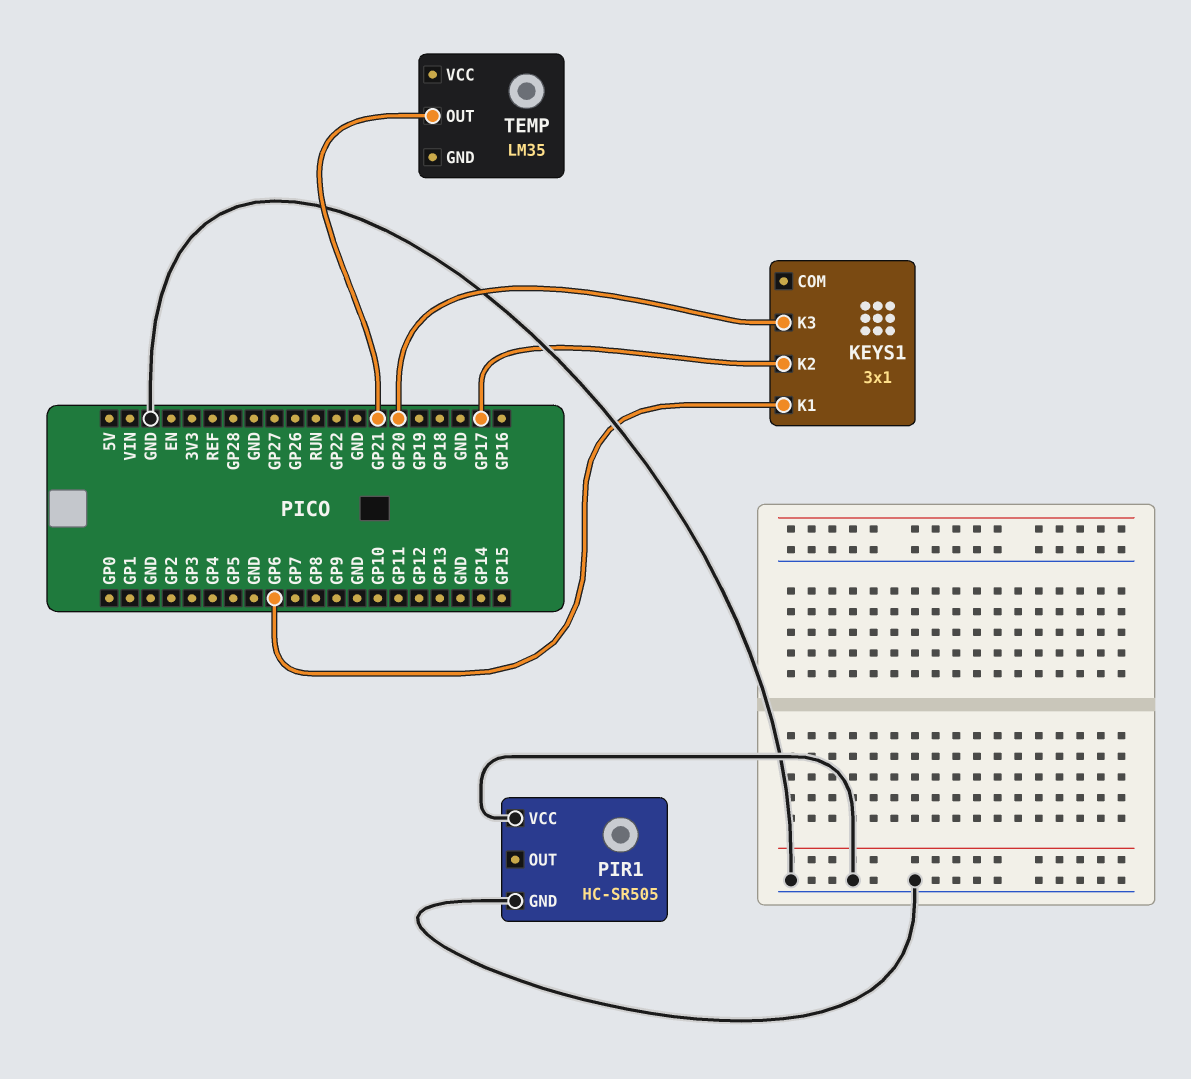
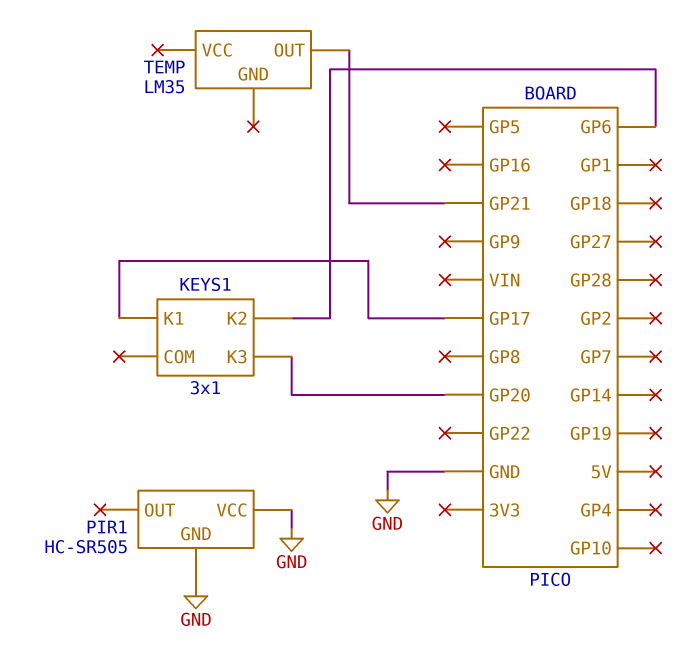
KEYS1 pin K1: GP6 -> GP17
KEYS1 pin K2: GP17 -> GP6

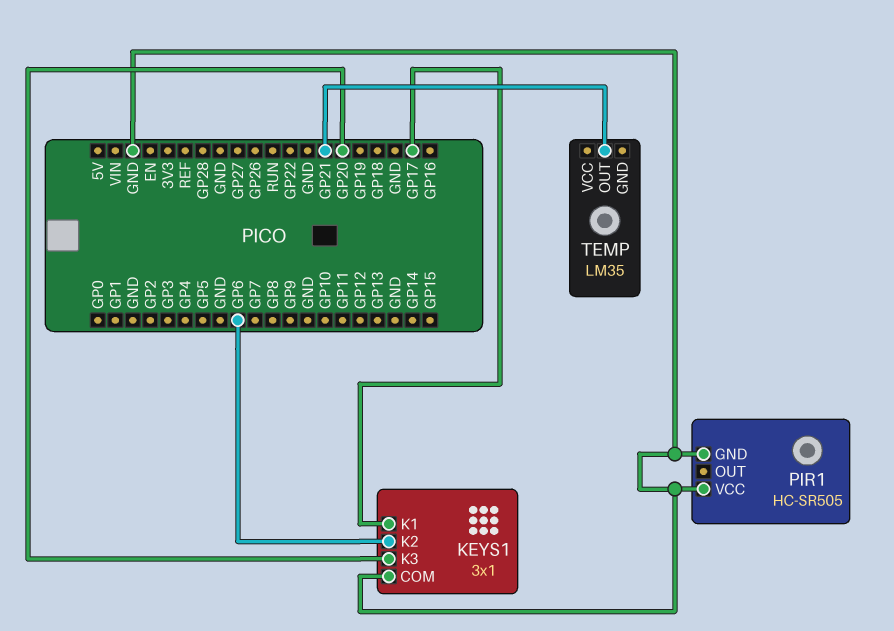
KEYS1 pin COM: none -> GND

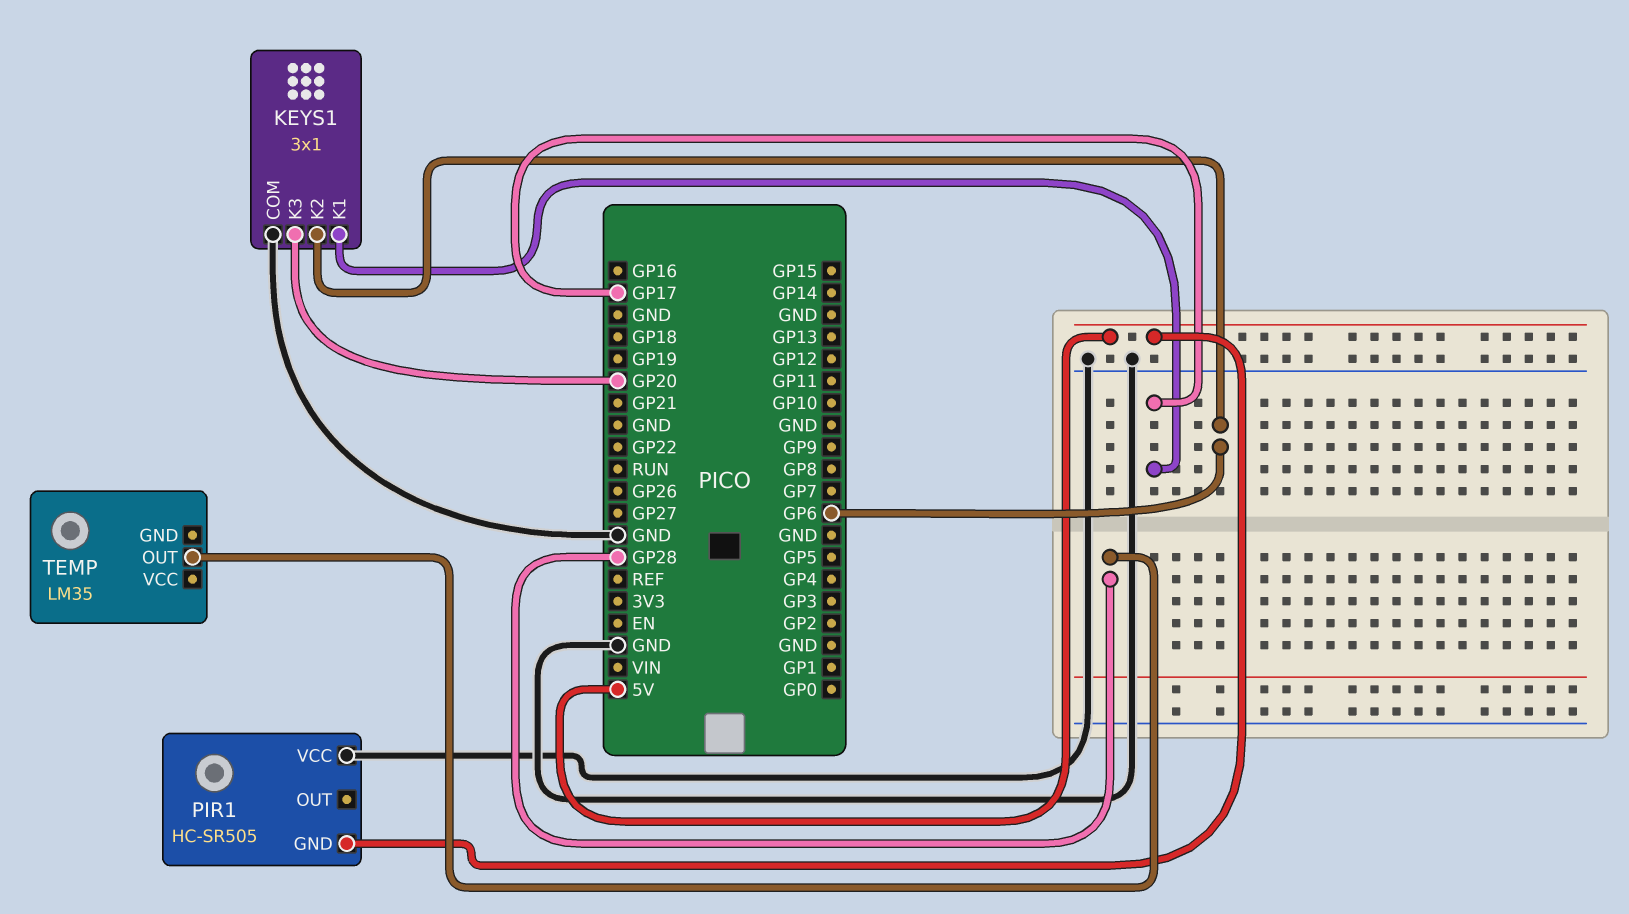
PIR1 pin GND: GND -> 5V
TEMP pin OUT: GP21 -> GP28

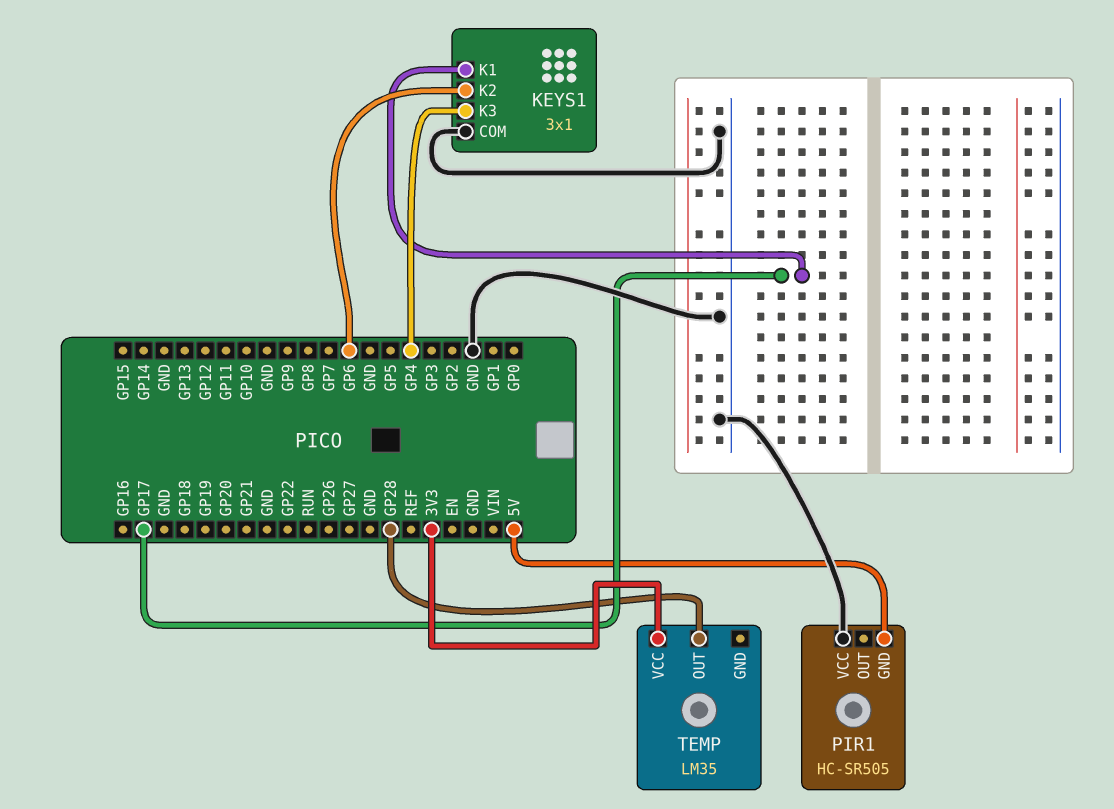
KEYS1 pin K3: GP20 -> GP4
TEMP pin VCC: none -> 3V3

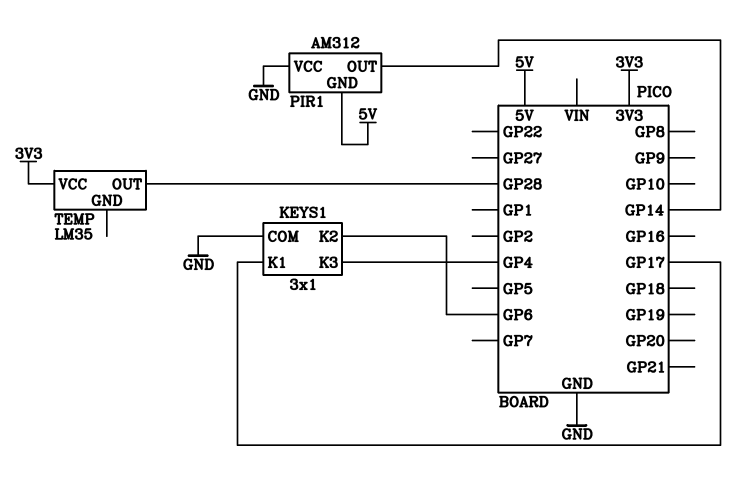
PIR1: HC-SR505 -> AM312
PIR1 pin OUT: none -> GP14

